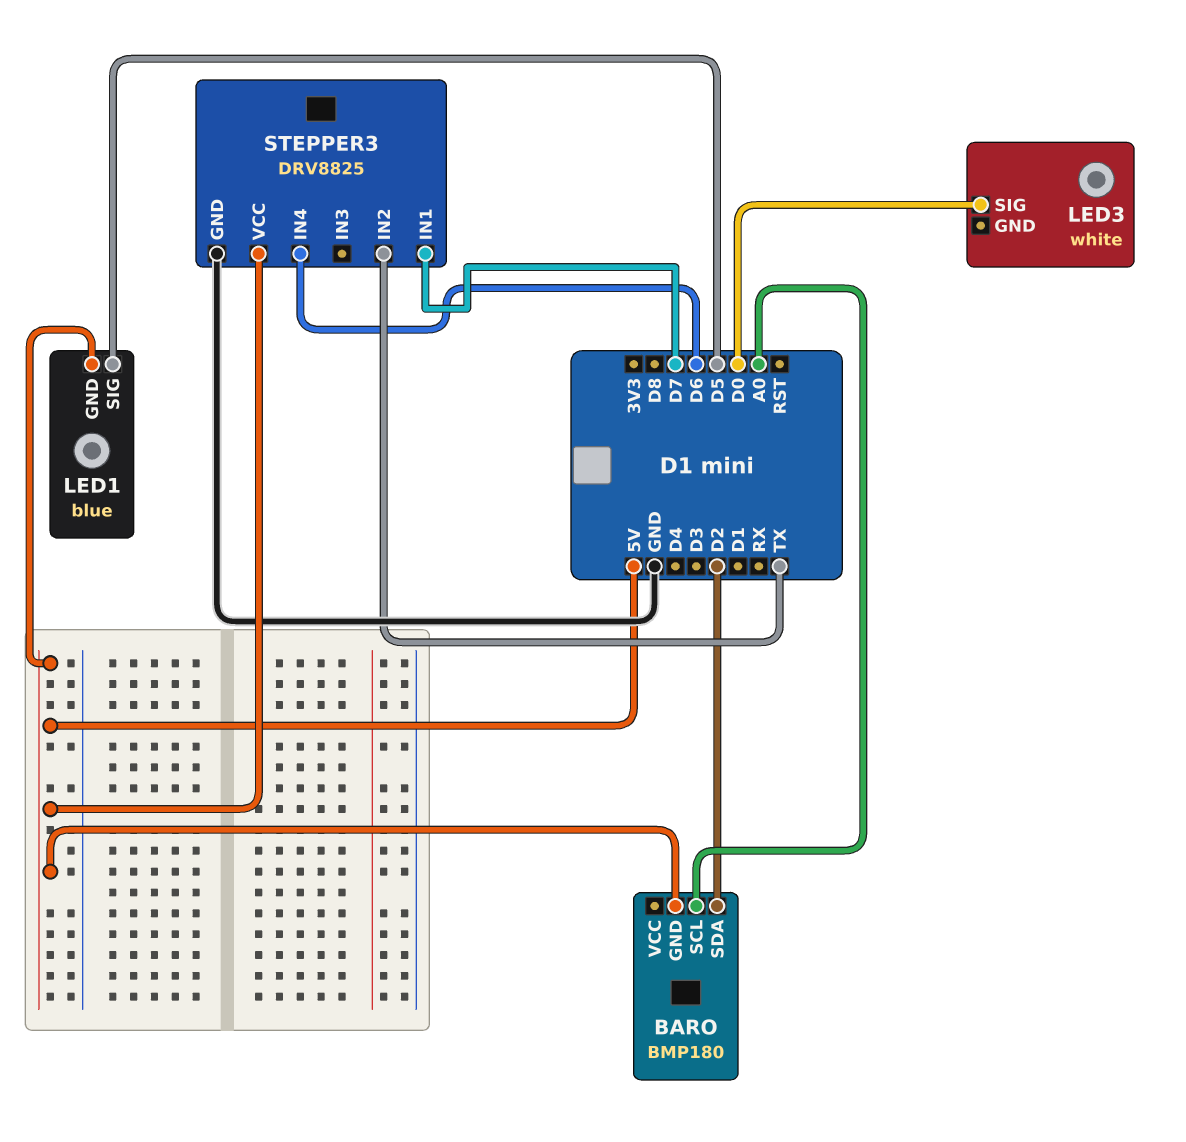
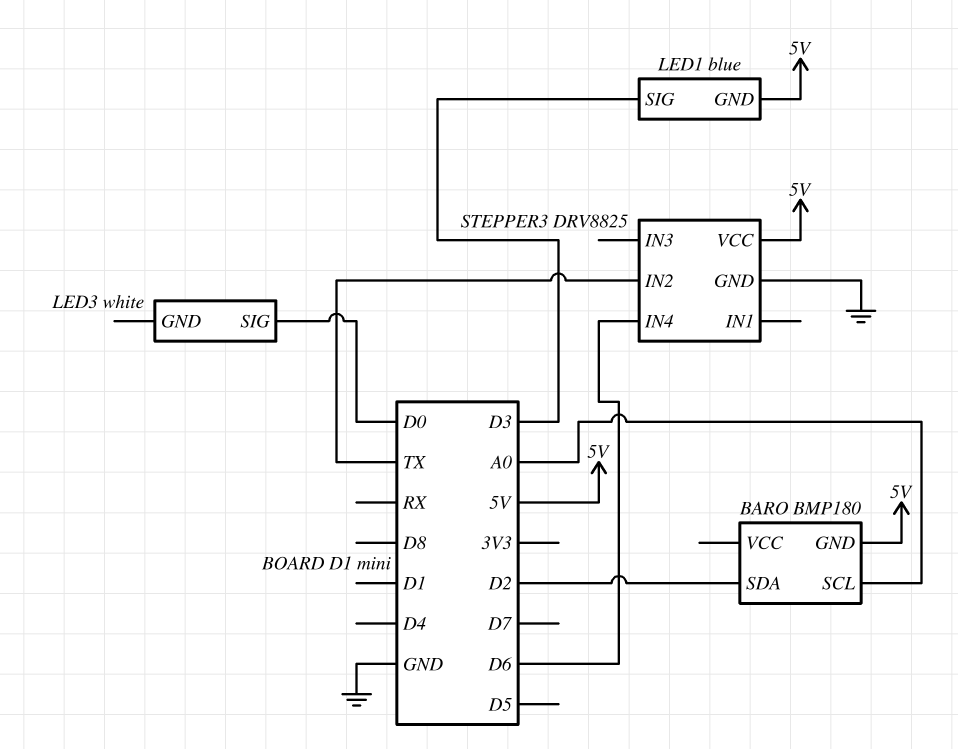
LED1 pin SIG: D5 -> D3
STEPPER3 pin IN1: D7 -> none

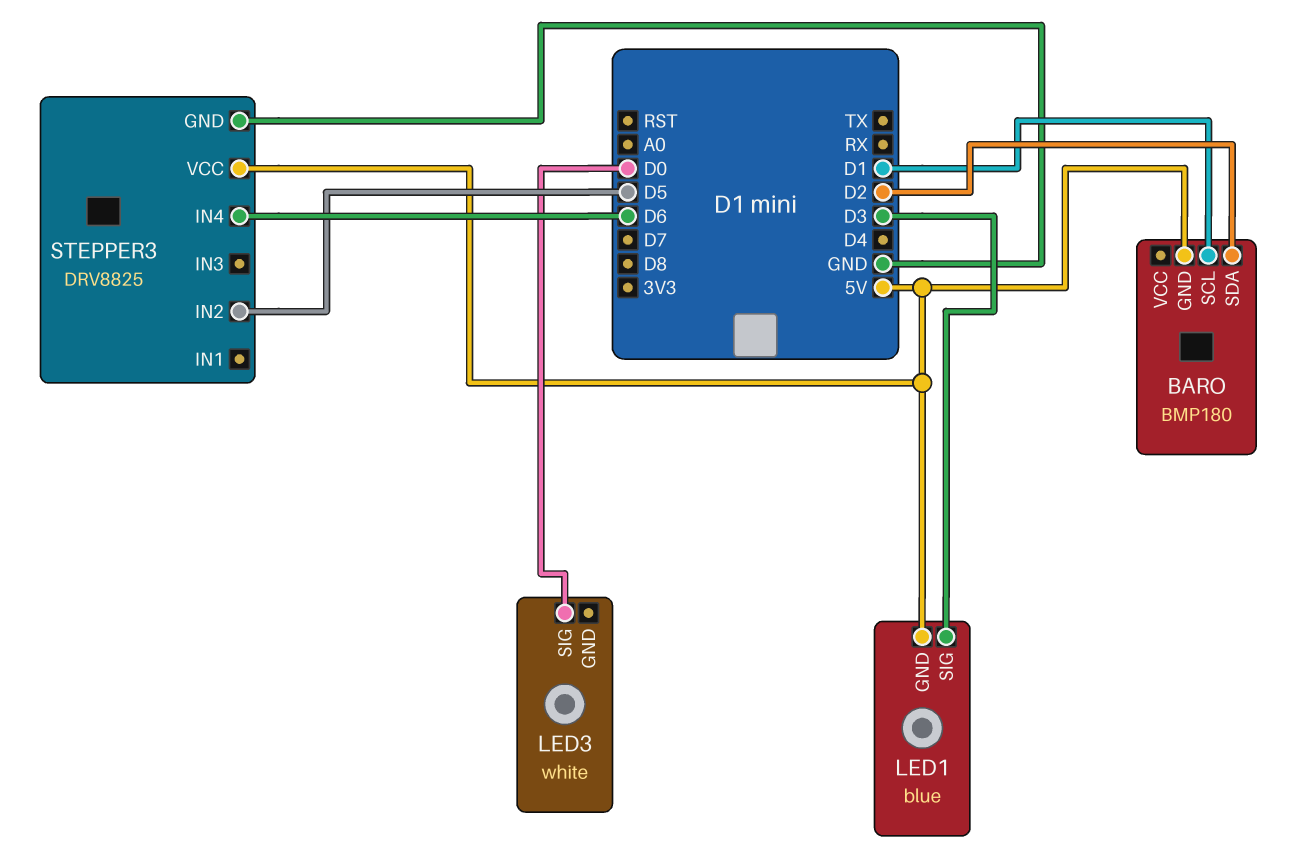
BARO pin SCL: A0 -> D1
STEPPER3 pin IN2: TX -> D5

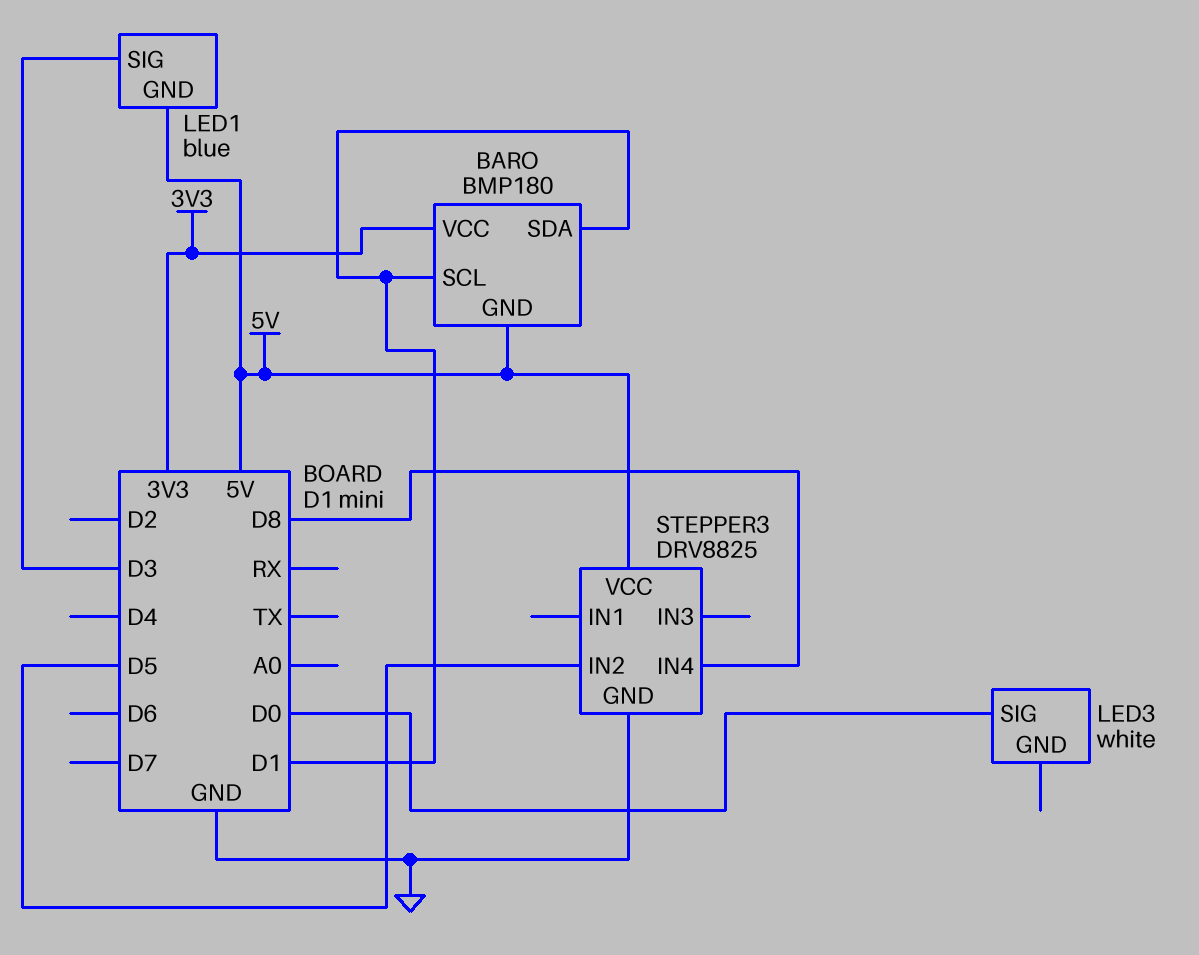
BARO pin SDA: D2 -> D1
BARO pin VCC: none -> 3V3
STEPPER3 pin IN4: D6 -> D8

